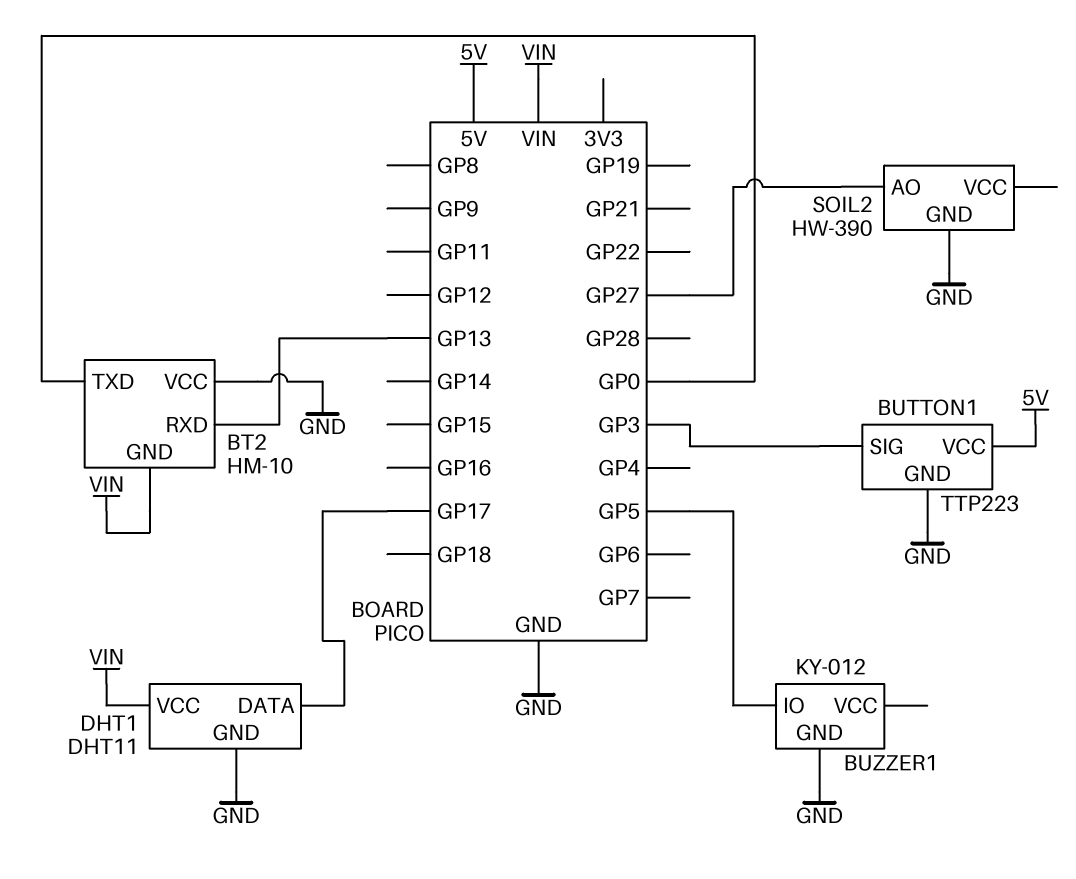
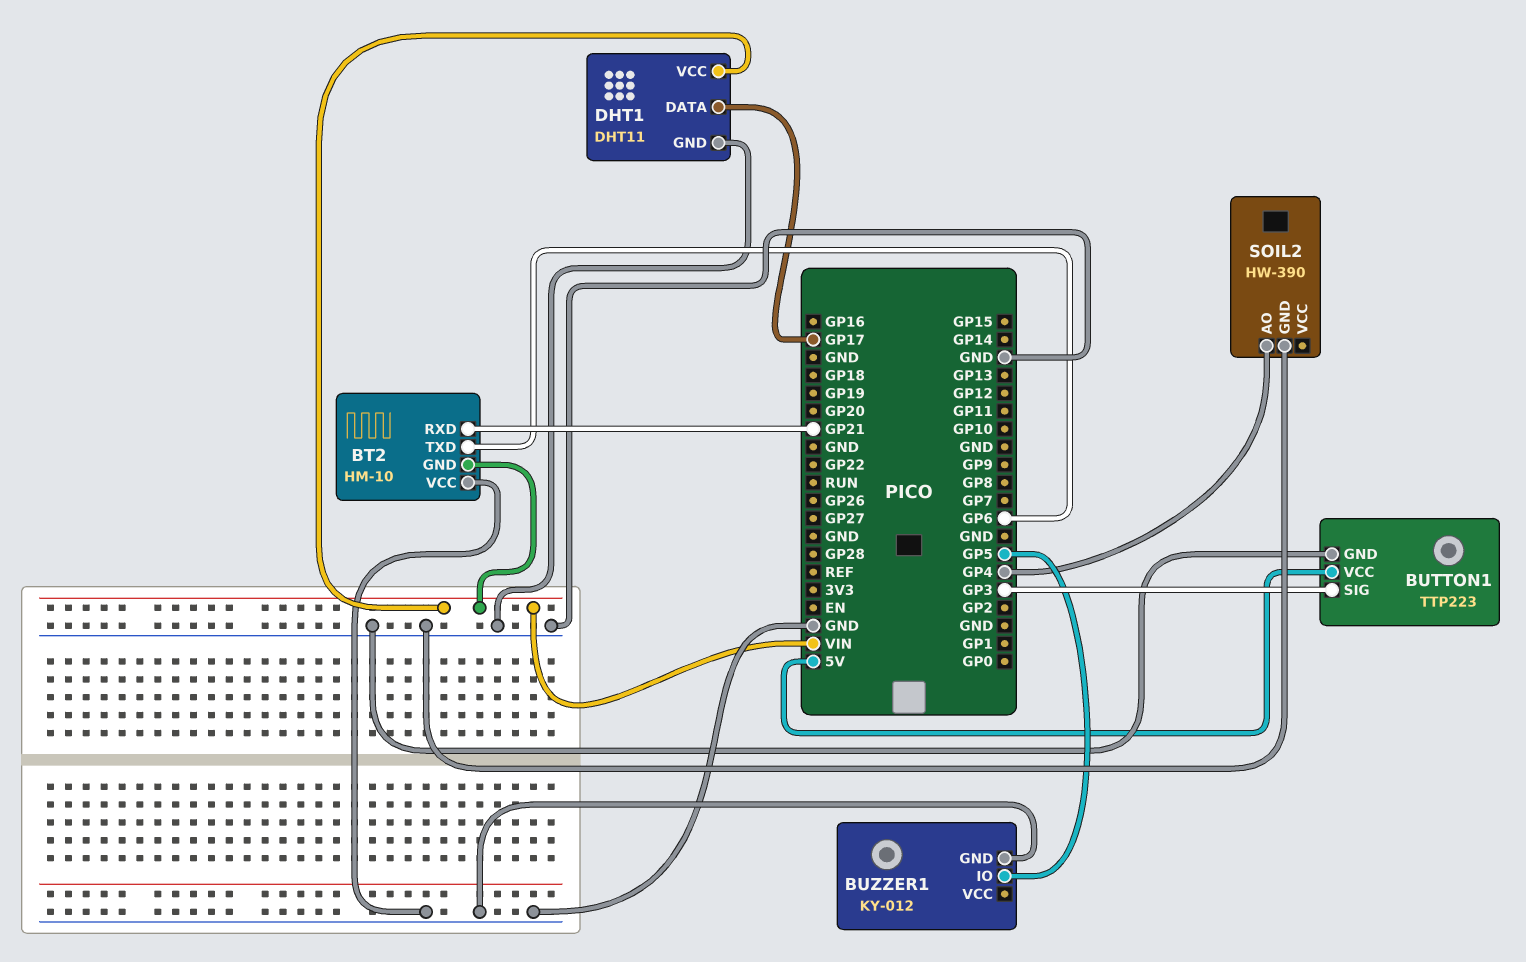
BT2 pin RXD: GP13 -> GP21
BT2 pin TXD: GP0 -> GP6
SOIL2 pin AO: GP27 -> GP4

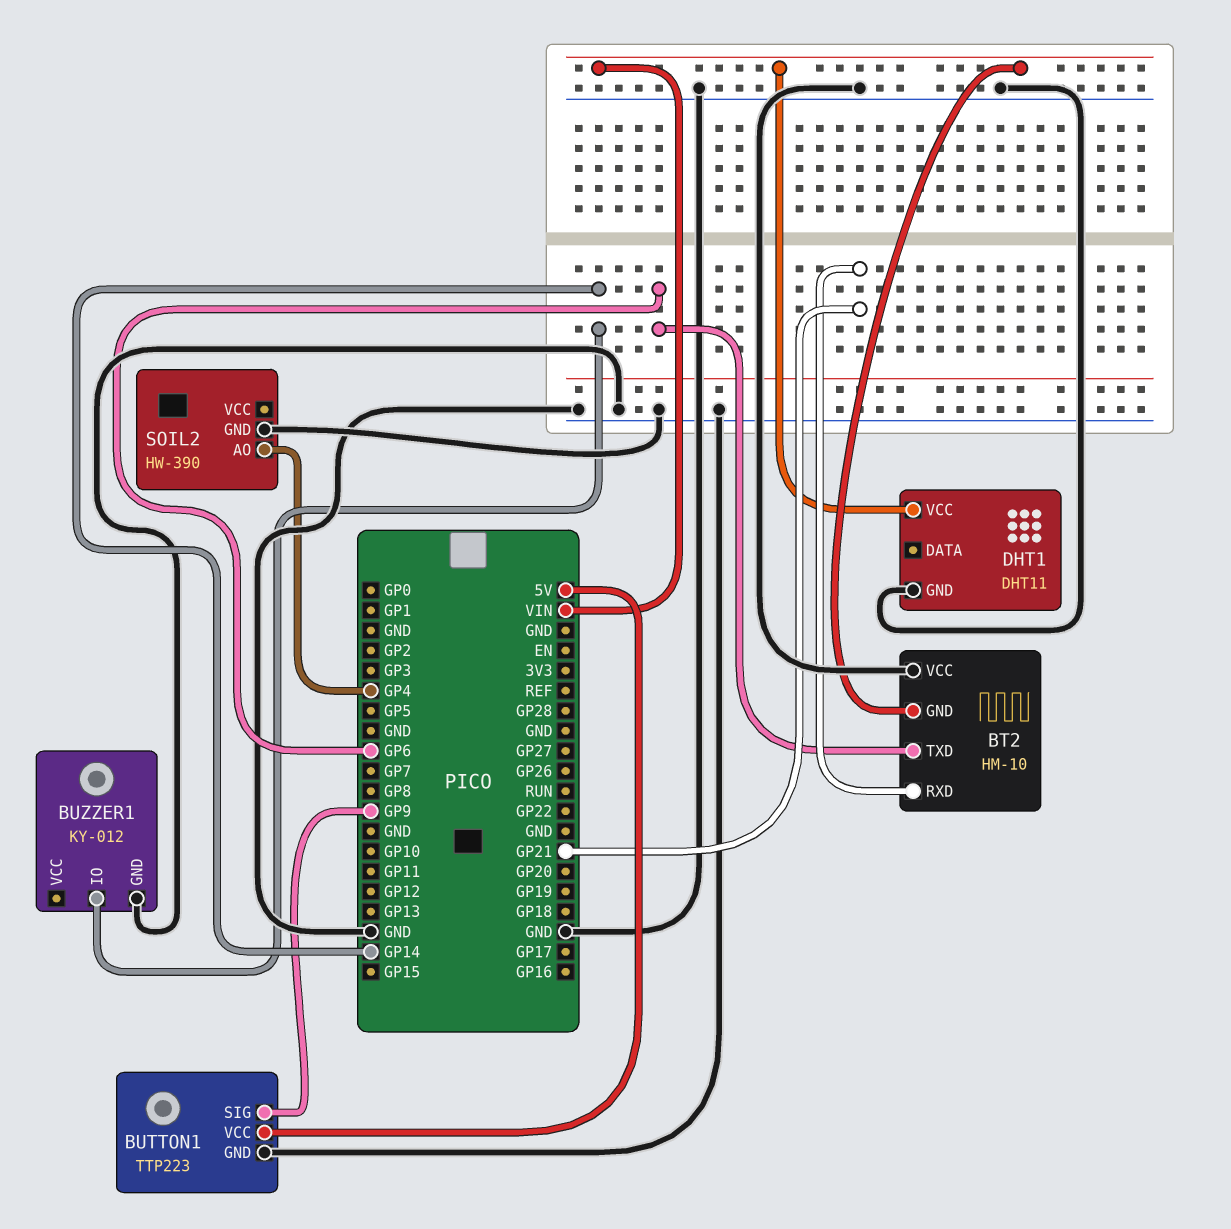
BUTTON1 pin SIG: GP3 -> GP9
BUZZER1 pin IO: GP5 -> GP14
DHT1 pin DATA: GP17 -> none

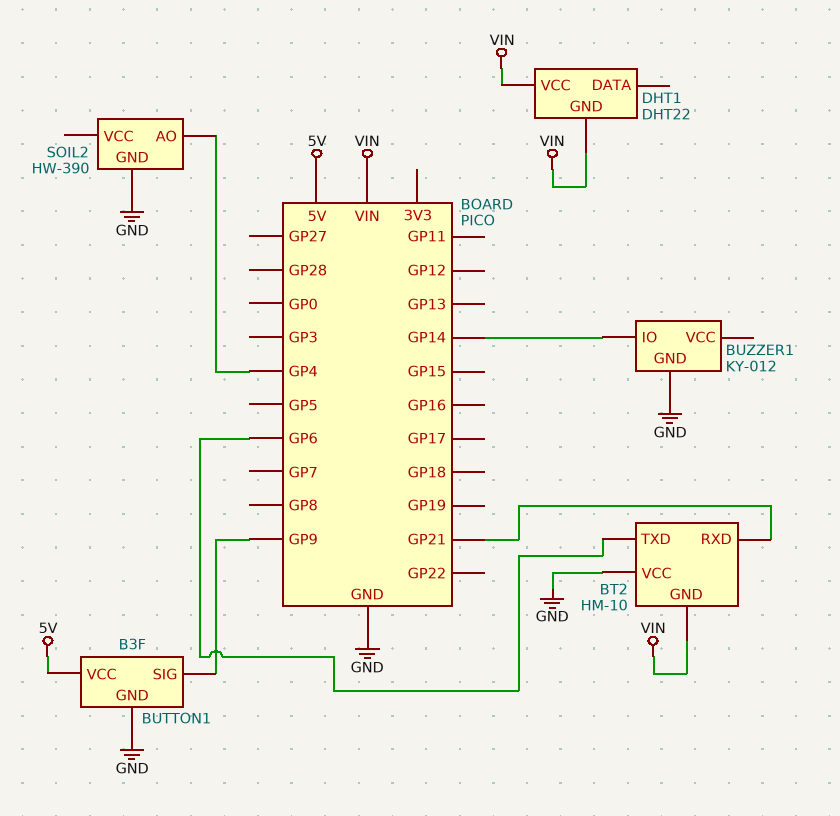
BUTTON1: TTP223 -> B3F
DHT1: DHT11 -> DHT22
DHT1 pin GND: GND -> VIN

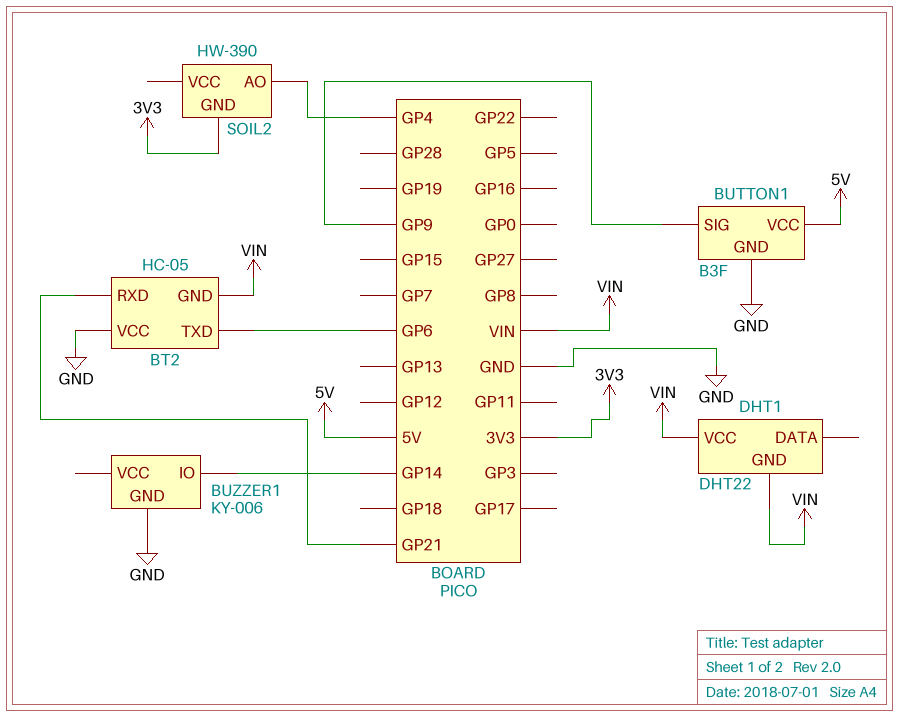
BT2: HM-10 -> HC-05
BUZZER1: KY-012 -> KY-006
SOIL2 pin GND: GND -> 3V3

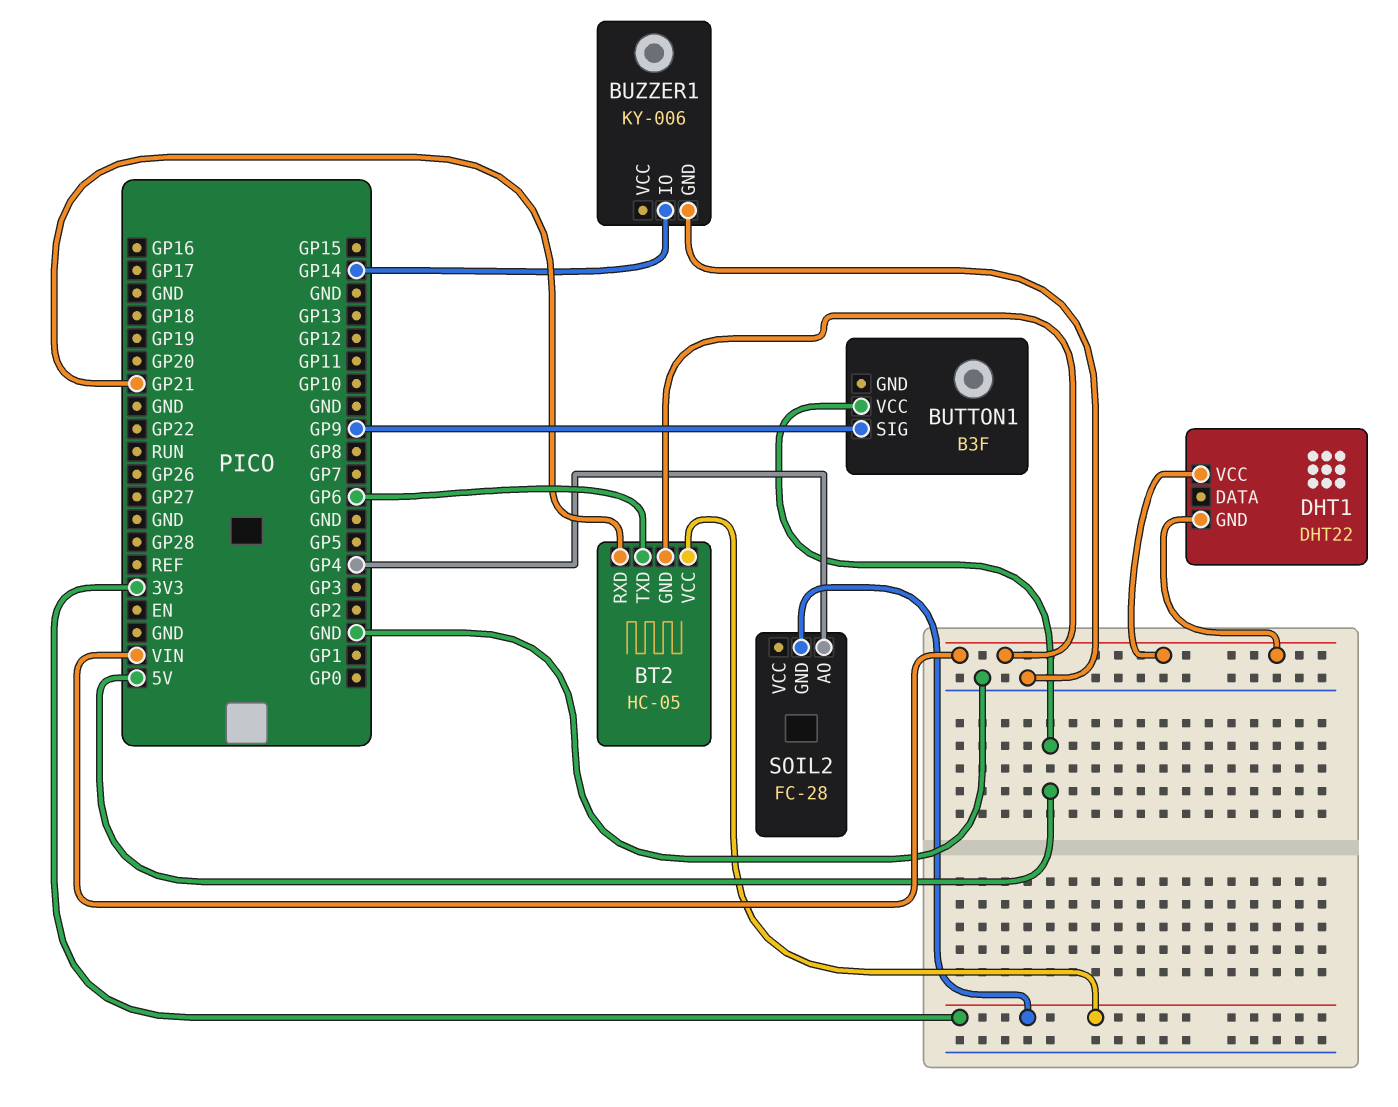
BT2 pin VCC: GND -> 3V3
BUTTON1 pin GND: GND -> none
SOIL2: HW-390 -> FC-28

